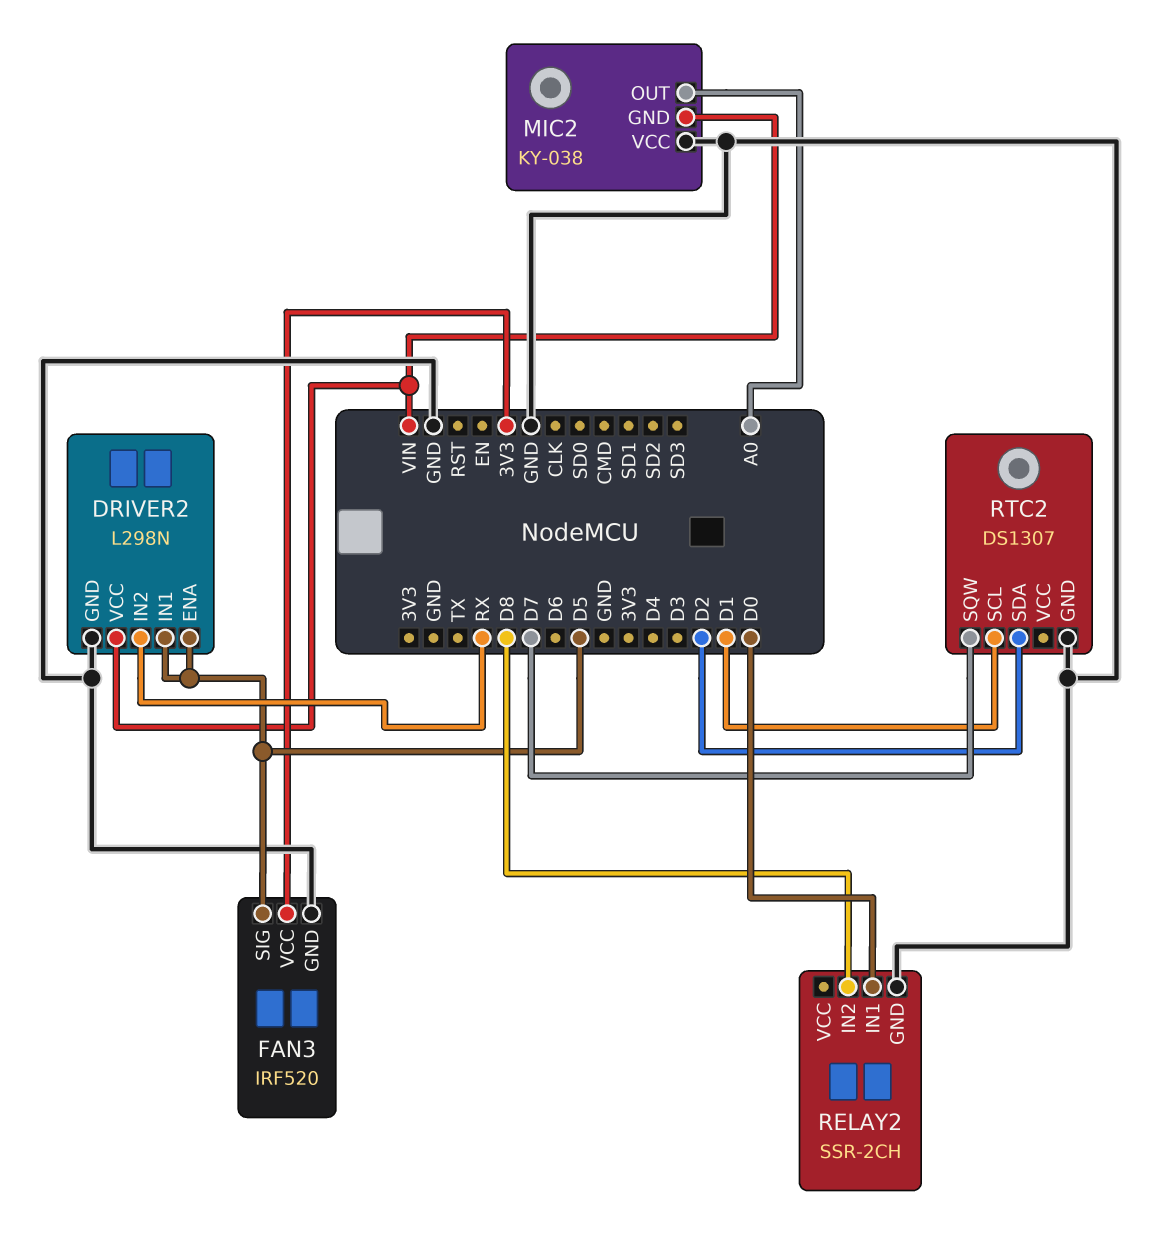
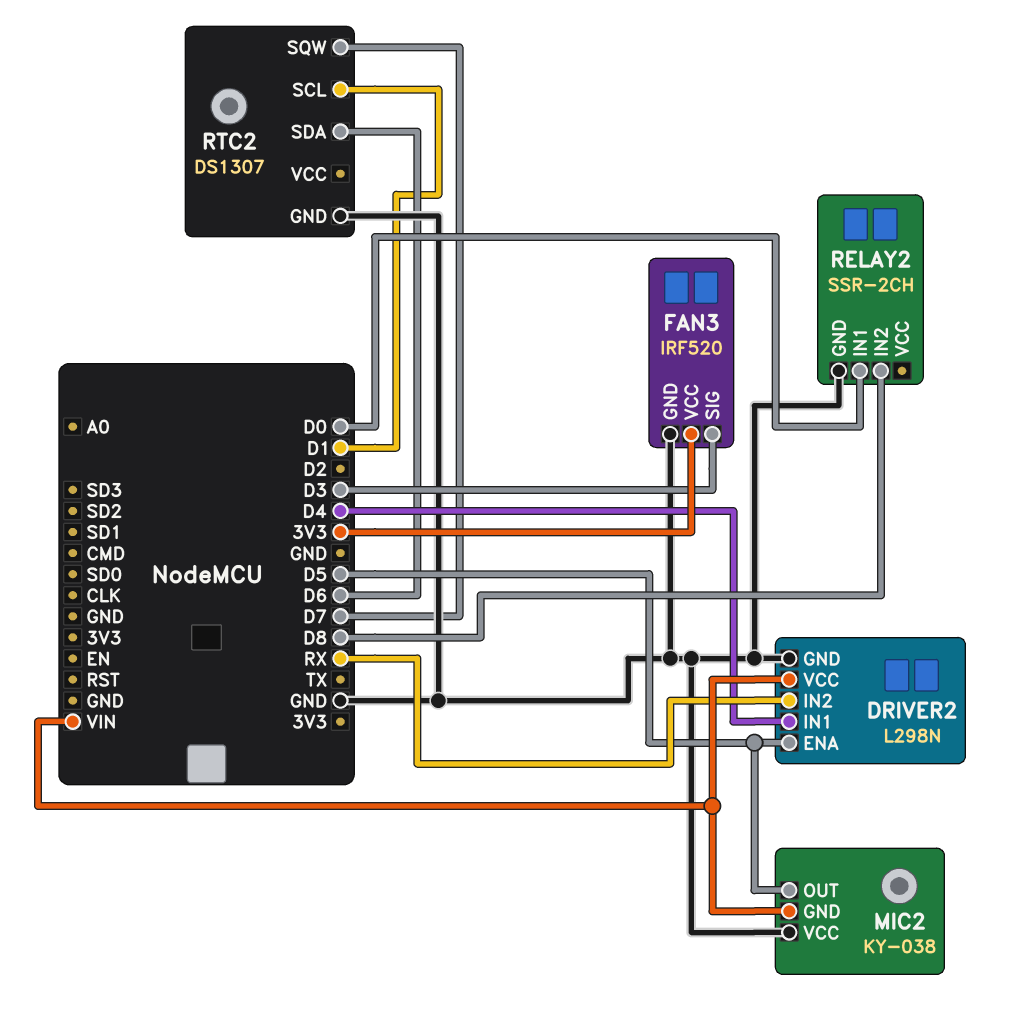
DRIVER2 pin IN1: D5 -> D4
FAN3 pin SIG: D5 -> D3
MIC2 pin OUT: A0 -> D5
RTC2 pin SDA: D2 -> D6

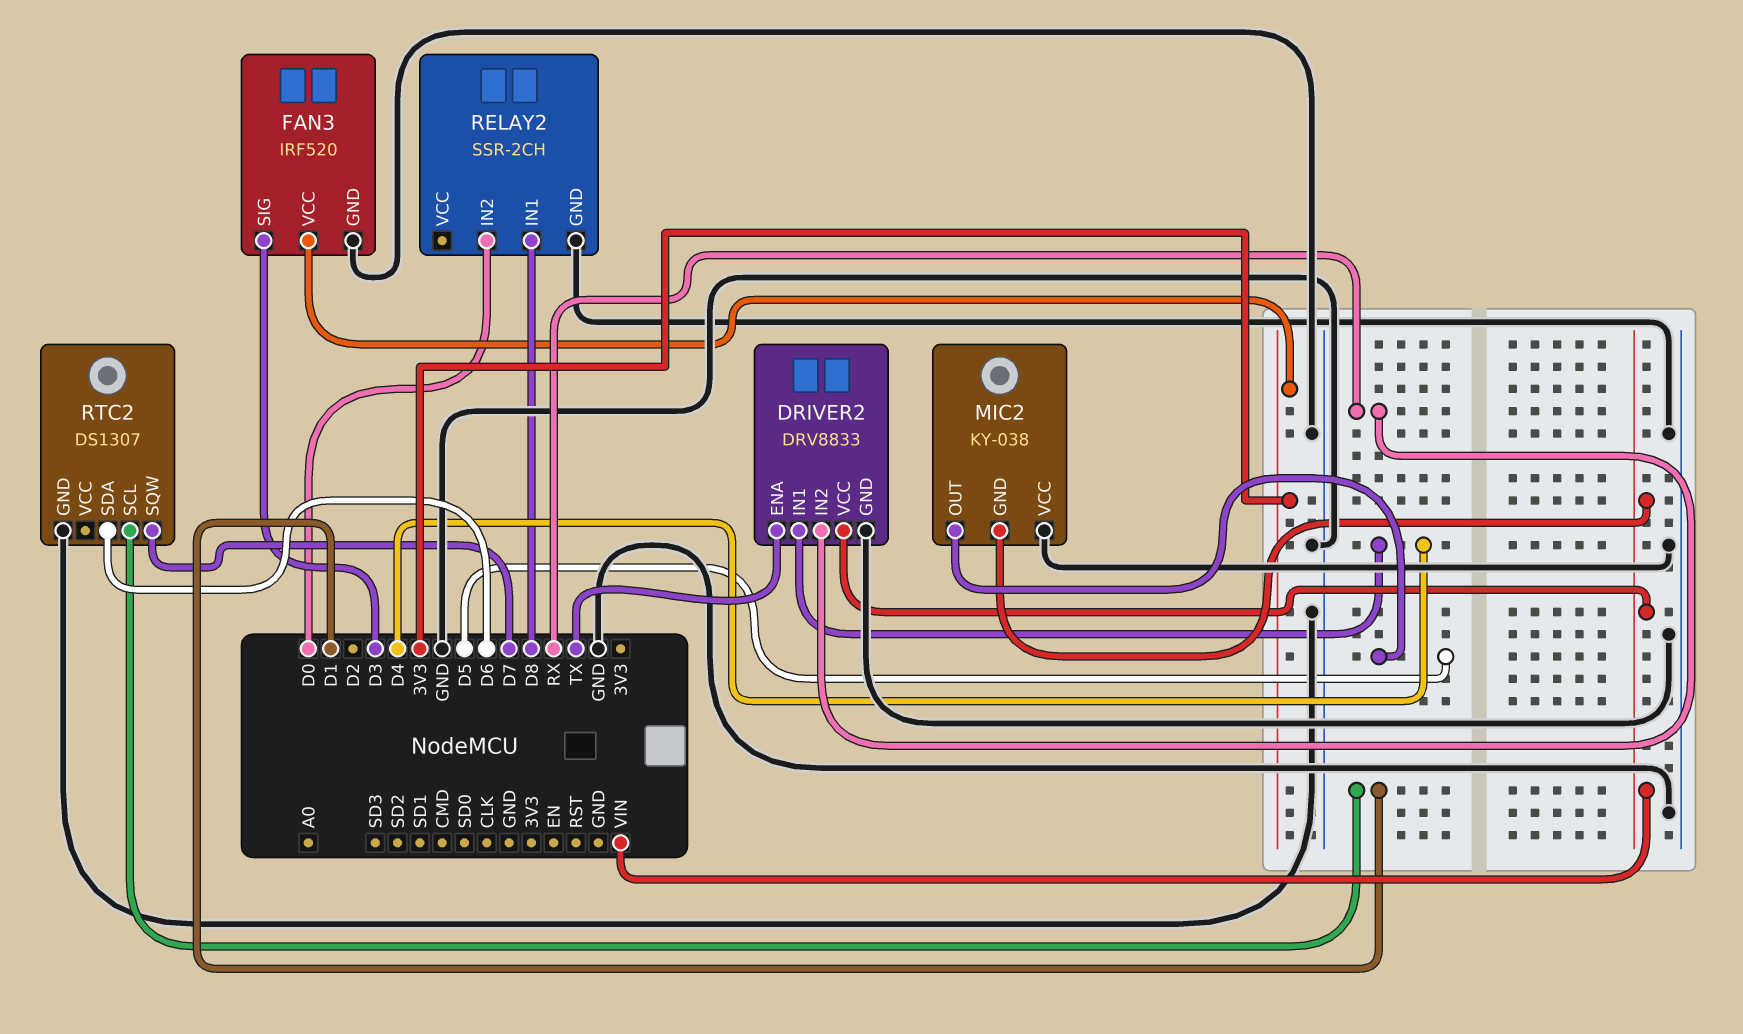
DRIVER2: L298N -> DRV8833
DRIVER2 pin ENA: D5 -> TX
RELAY2 pin IN1: D0 -> D8
RELAY2 pin IN2: D8 -> D0

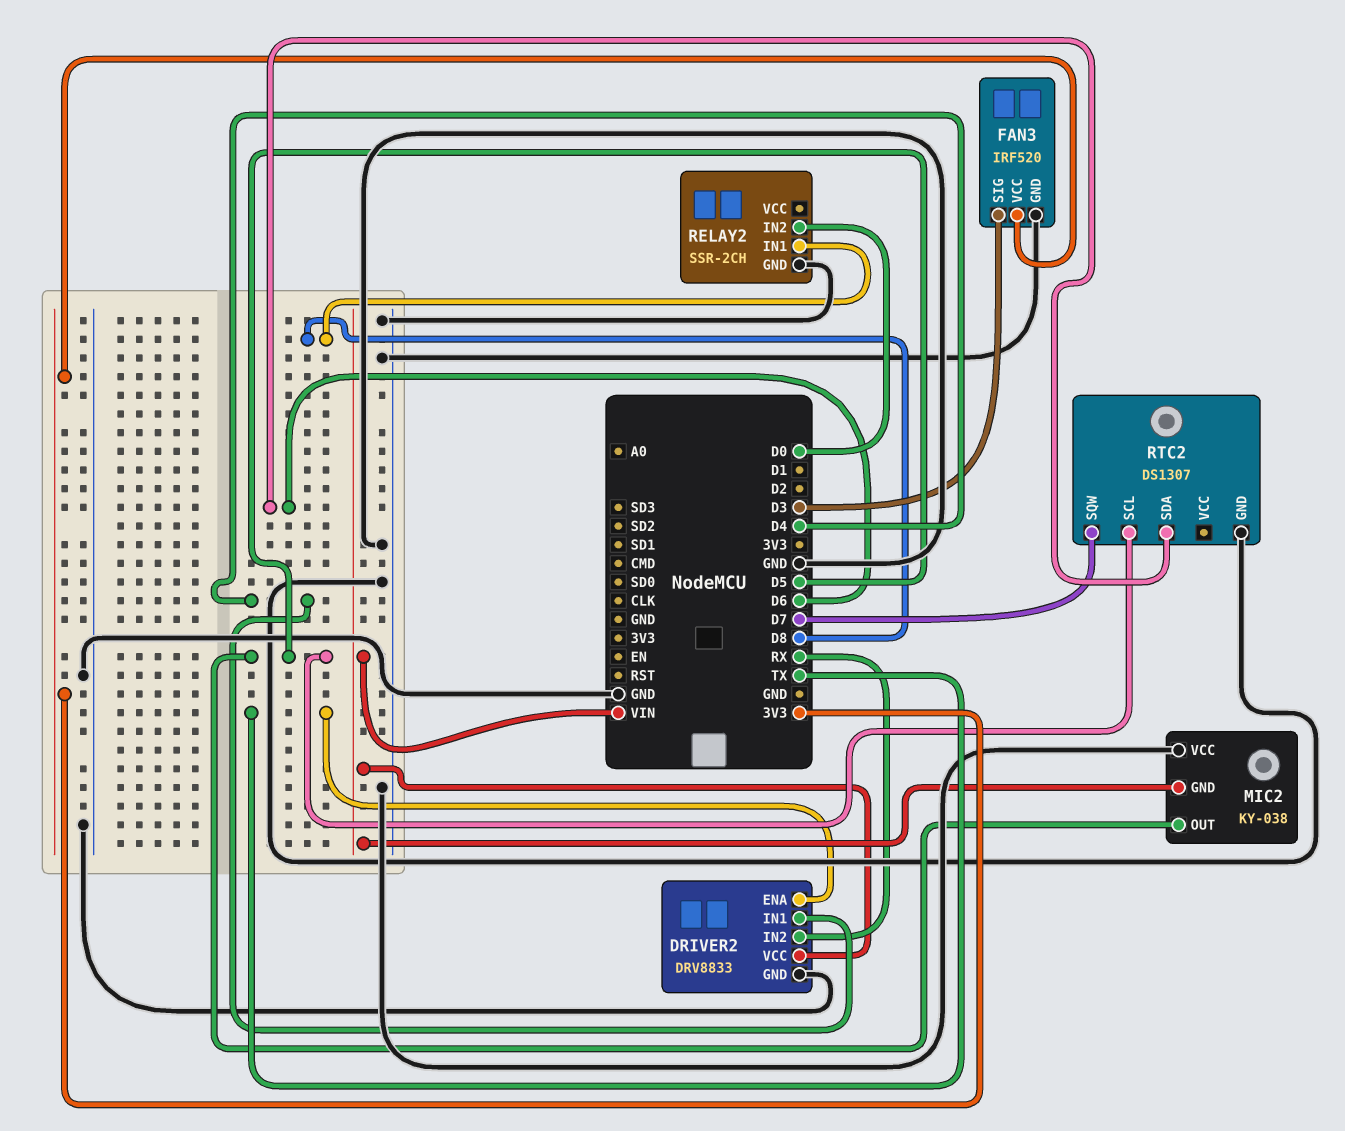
RTC2 pin SCL: D1 -> D5

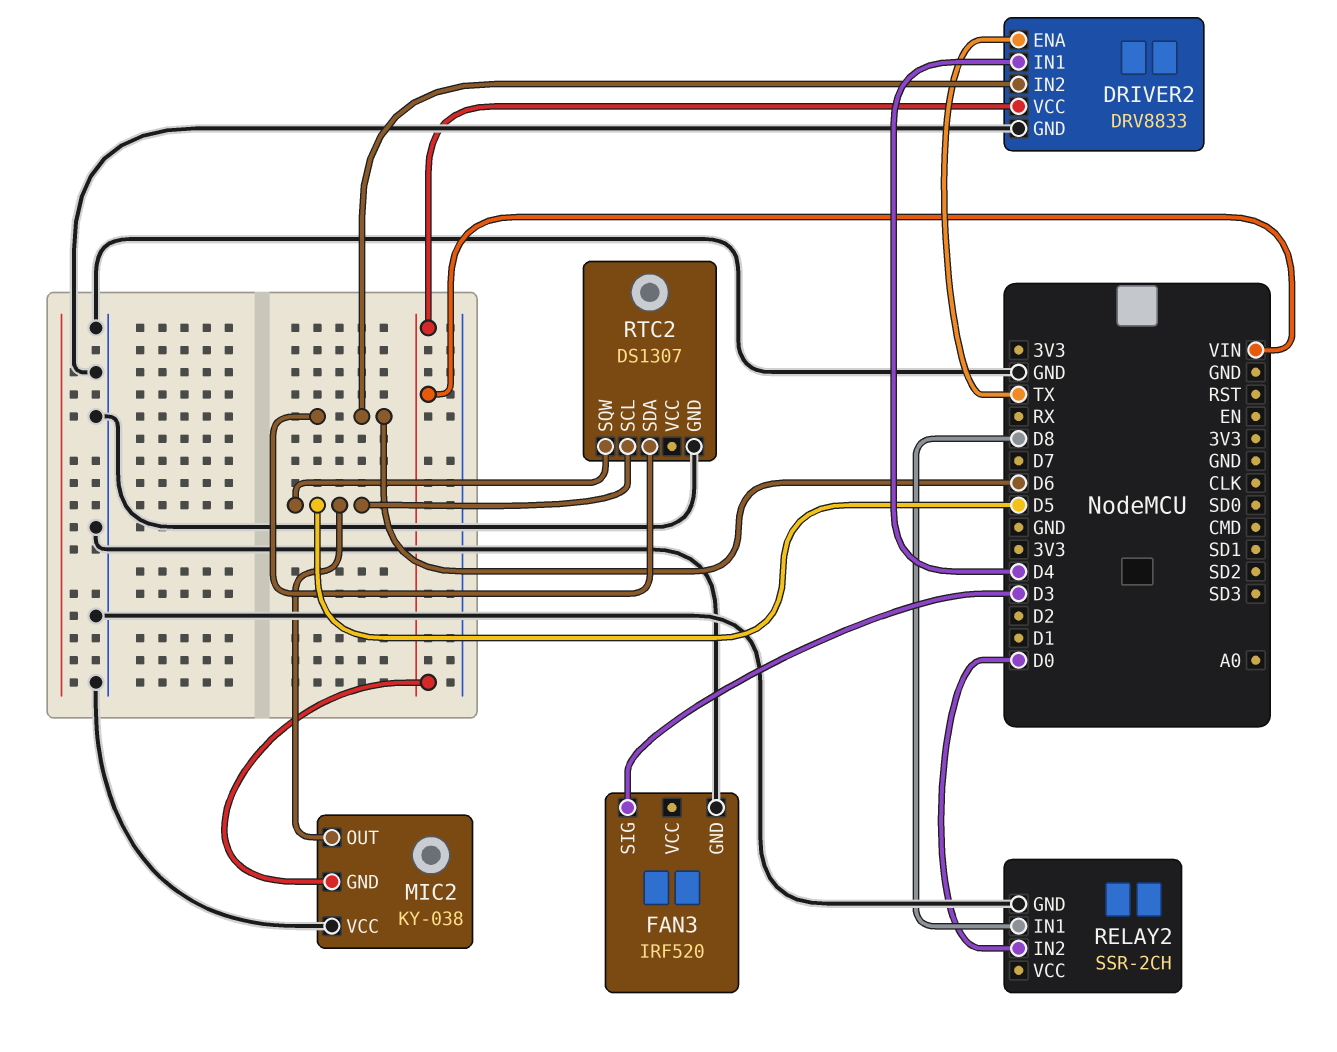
DRIVER2 pin IN2: RX -> D6
FAN3 pin VCC: 3V3 -> none
RTC2 pin SQW: D7 -> D5

